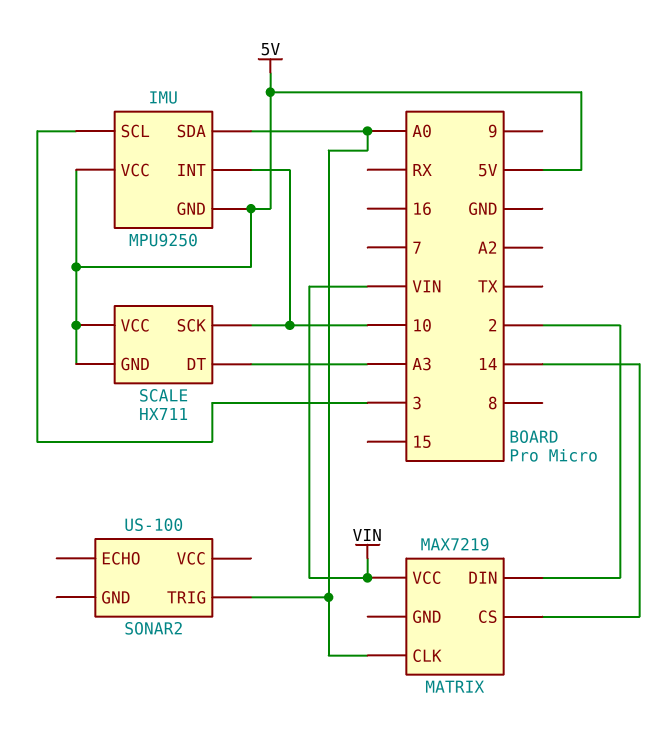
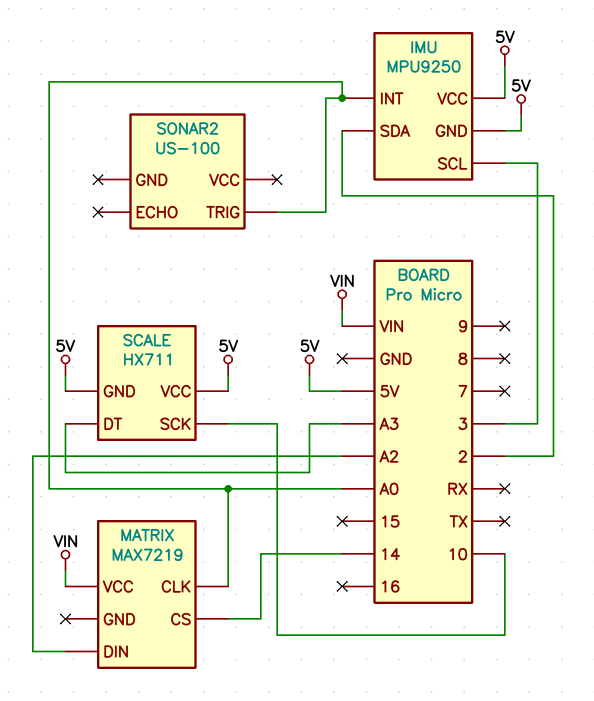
IMU pin INT: 10 -> A0
IMU pin SDA: A0 -> 2
MATRIX pin DIN: 2 -> A2

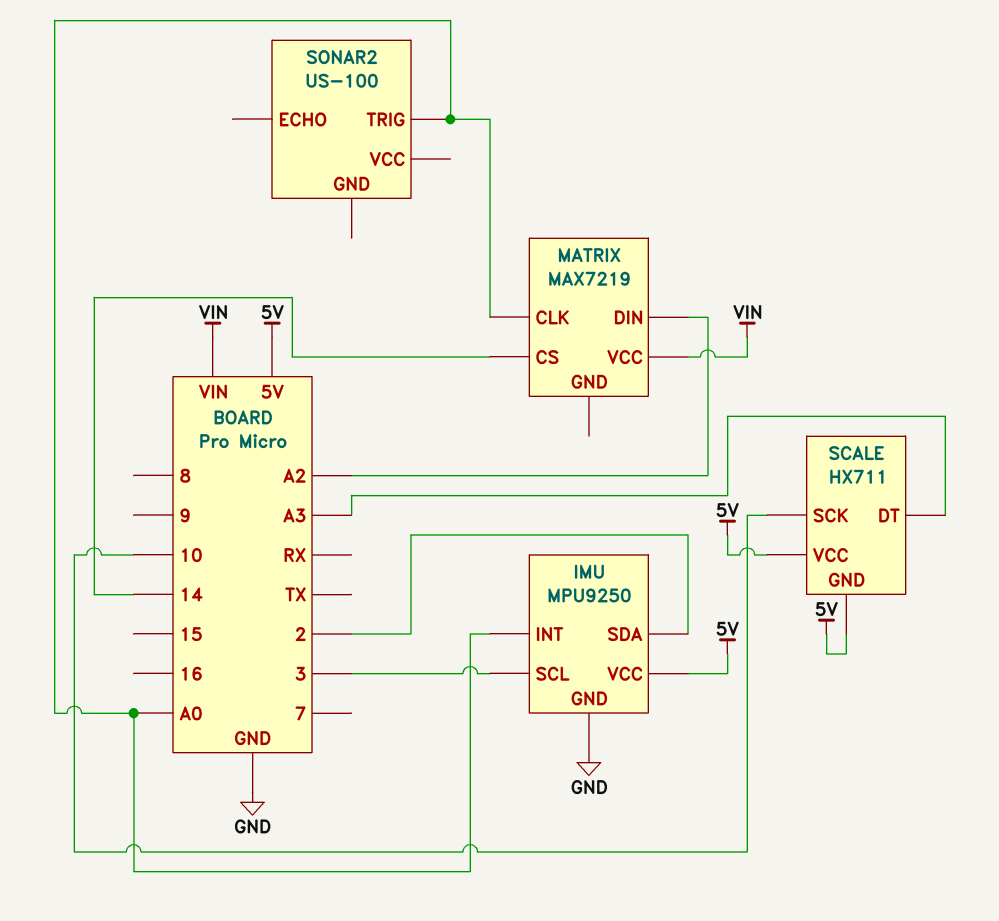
IMU pin GND: 5V -> GND

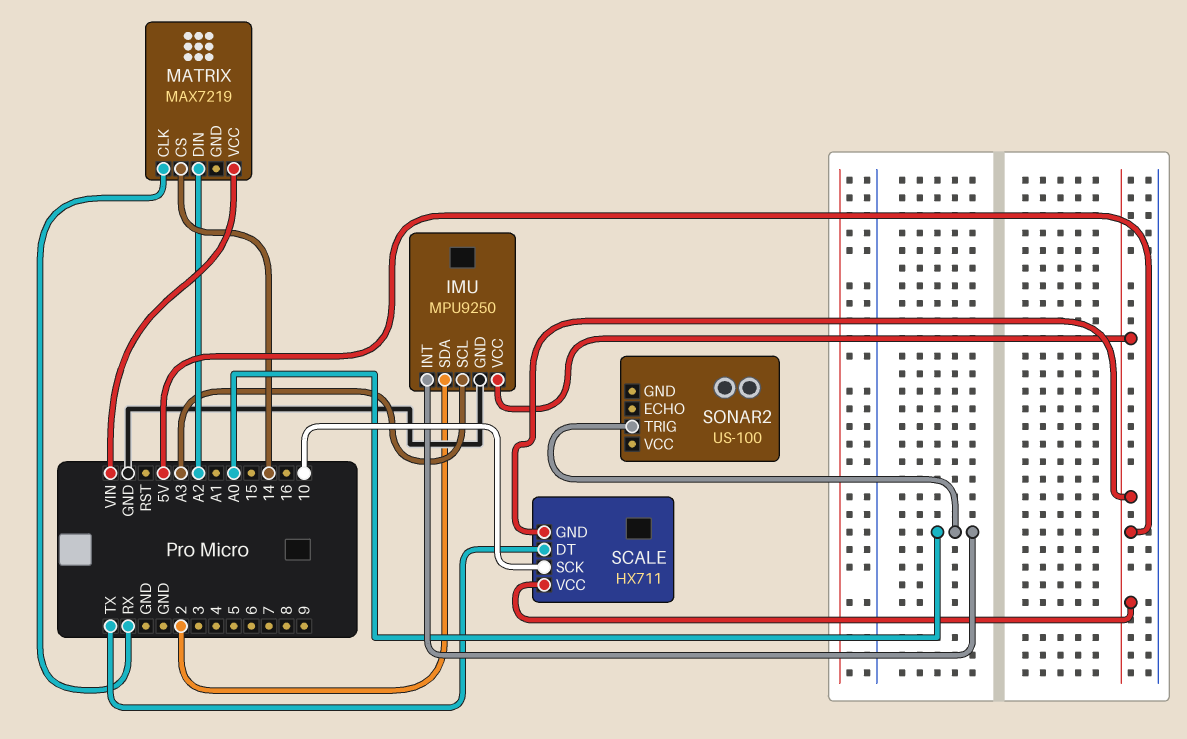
IMU pin SCL: 3 -> A3
MATRIX pin CLK: A0 -> RX
SCALE pin DT: A3 -> TX

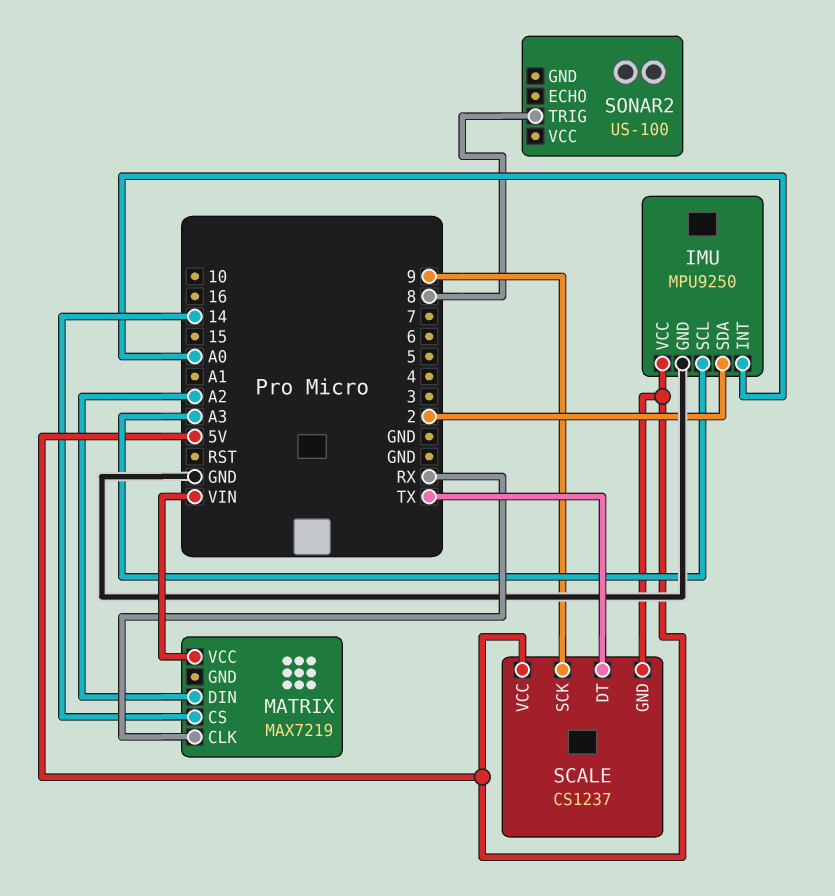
SCALE: HX711 -> CS1237
SCALE pin SCK: 10 -> 9
SONAR2 pin TRIG: A0 -> 8

